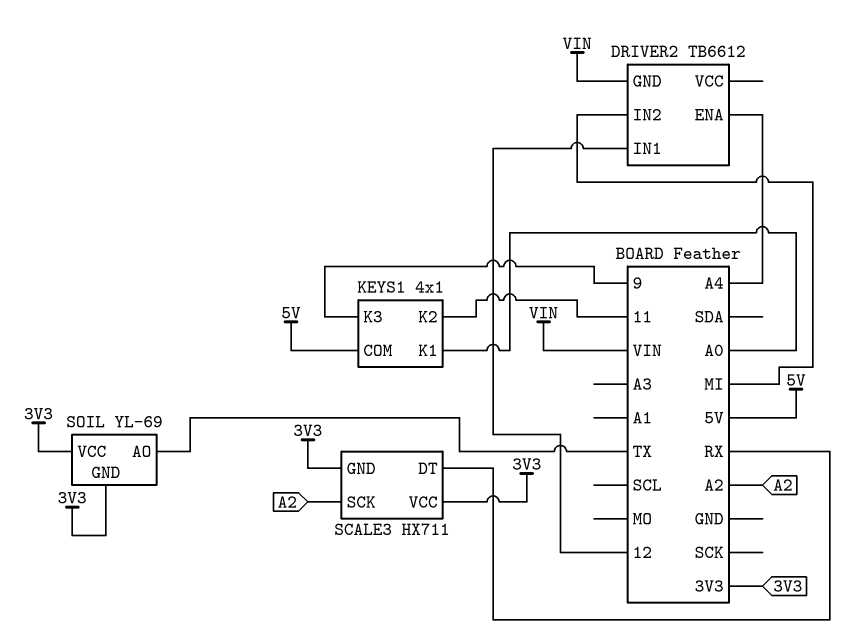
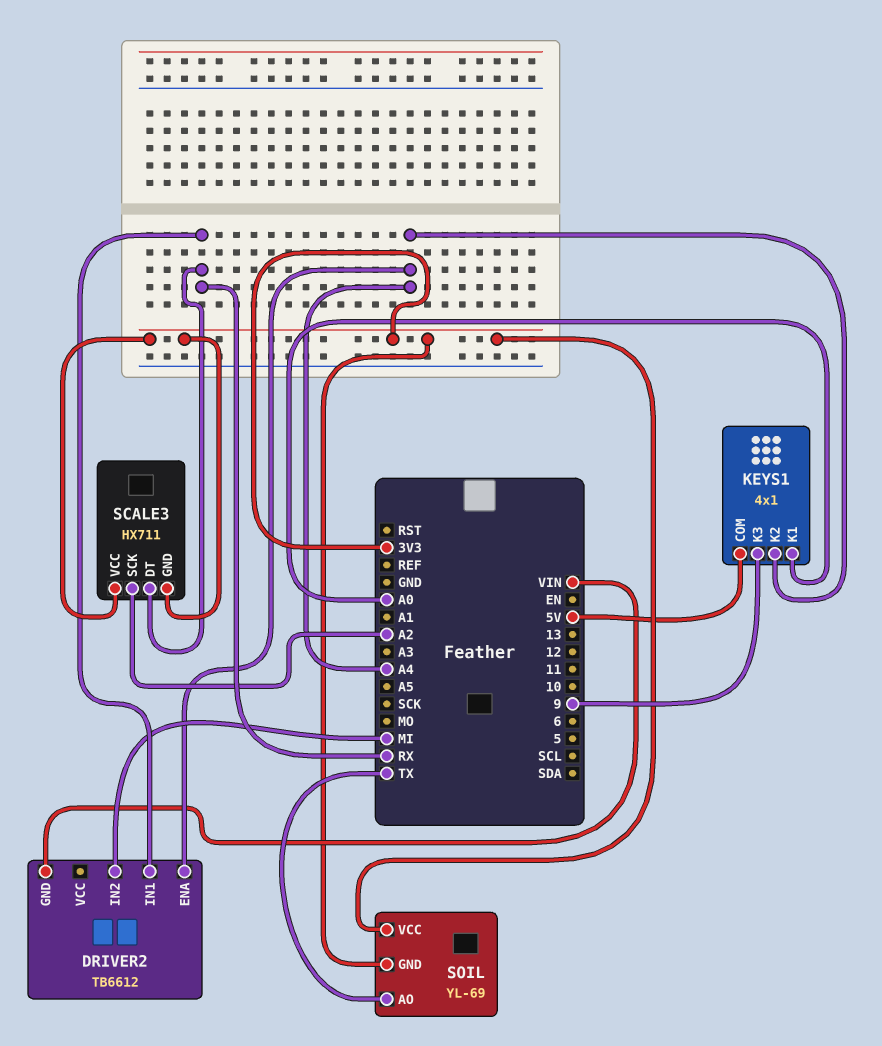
DRIVER2 pin IN1: 12 -> RX
KEYS1 pin K2: 11 -> A4

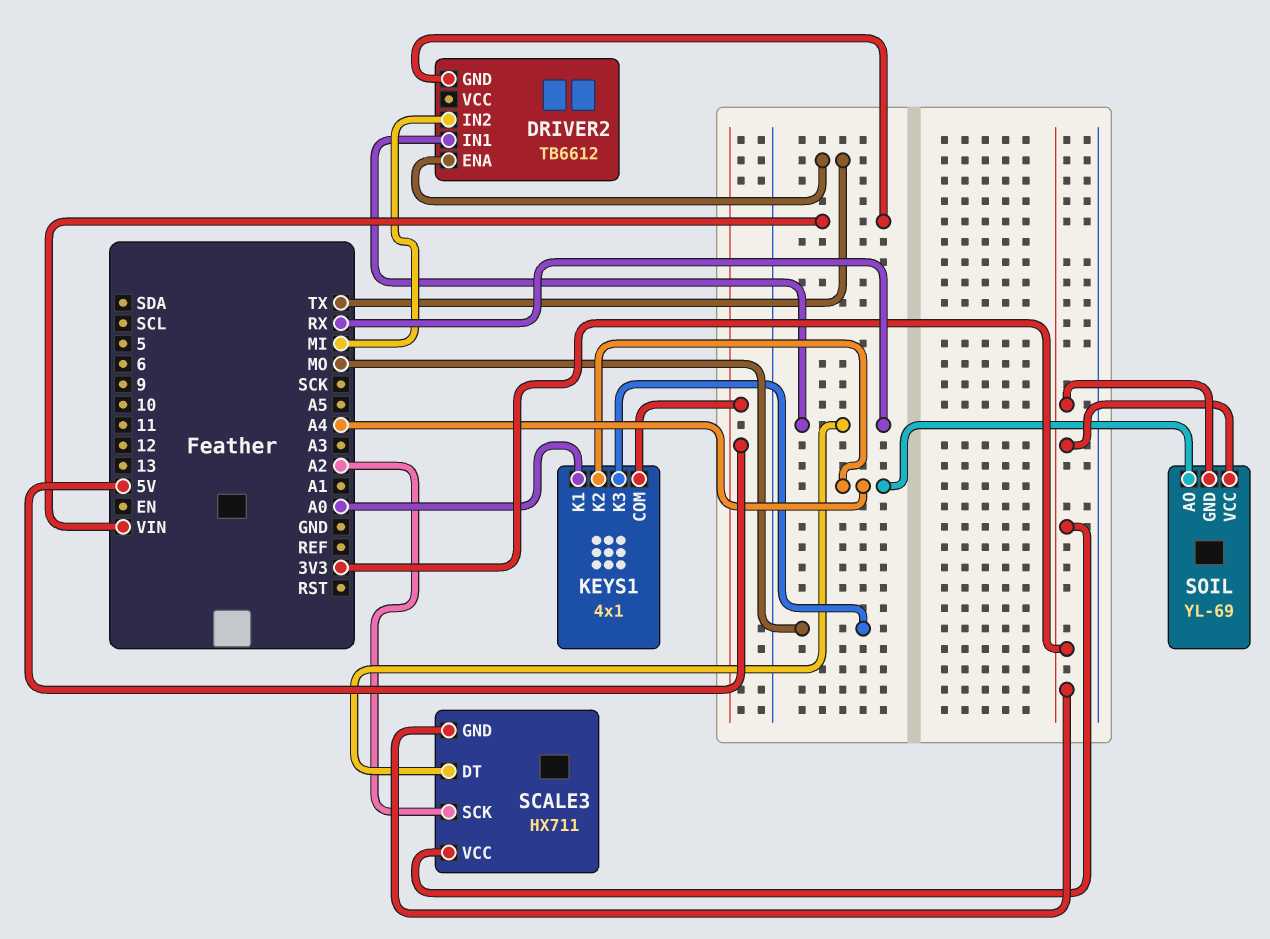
DRIVER2 pin ENA: A4 -> TX
KEYS1 pin K3: 9 -> MO
SOIL pin AO: TX -> A4

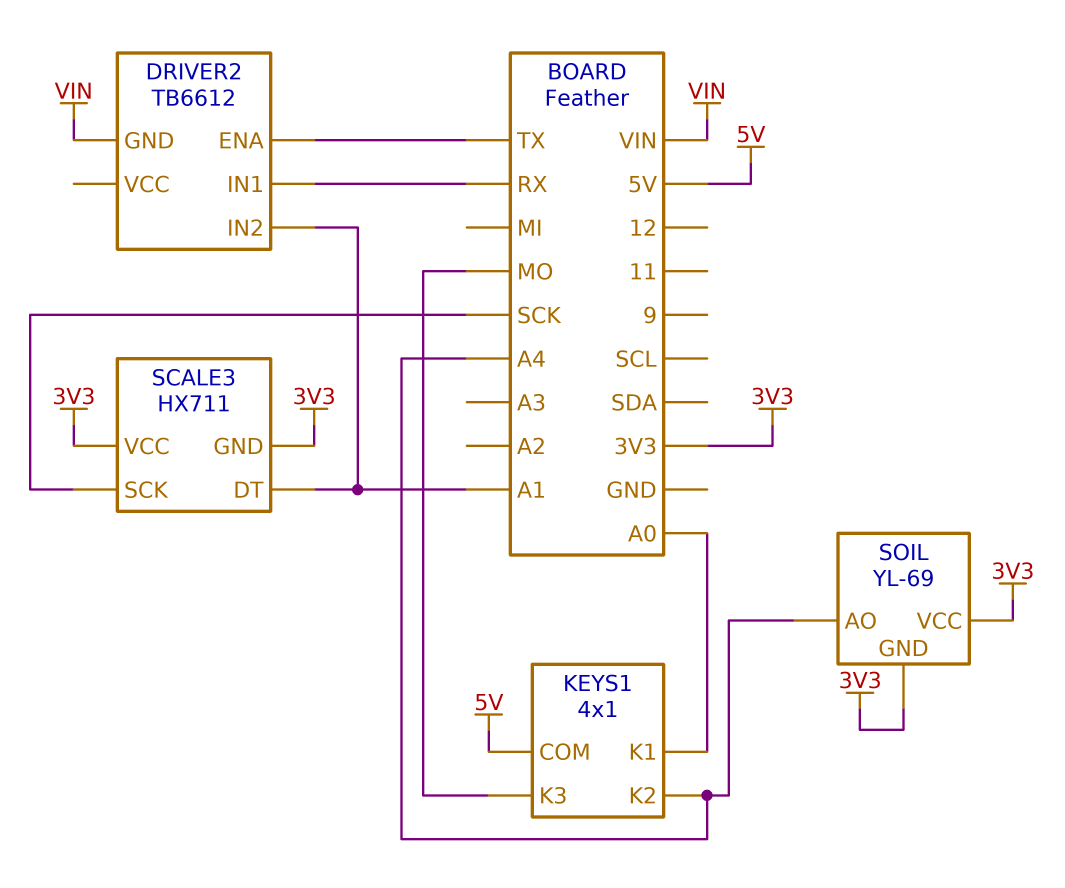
DRIVER2 pin IN2: MI -> A1
SCALE3 pin DT: RX -> A1
SCALE3 pin SCK: A2 -> SCK

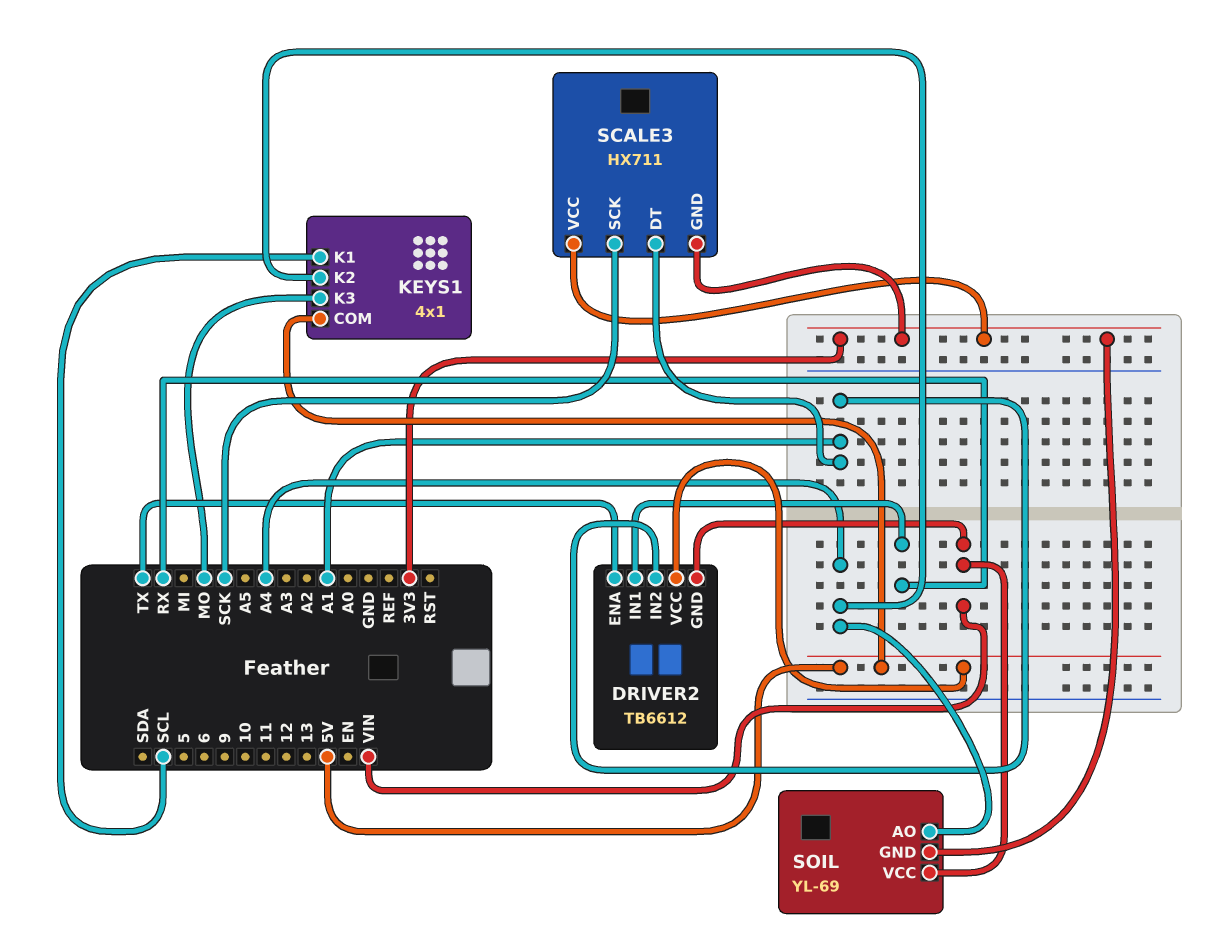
DRIVER2 pin VCC: none -> 5V
KEYS1 pin K1: A0 -> SCL
SOIL pin VCC: 3V3 -> VIN

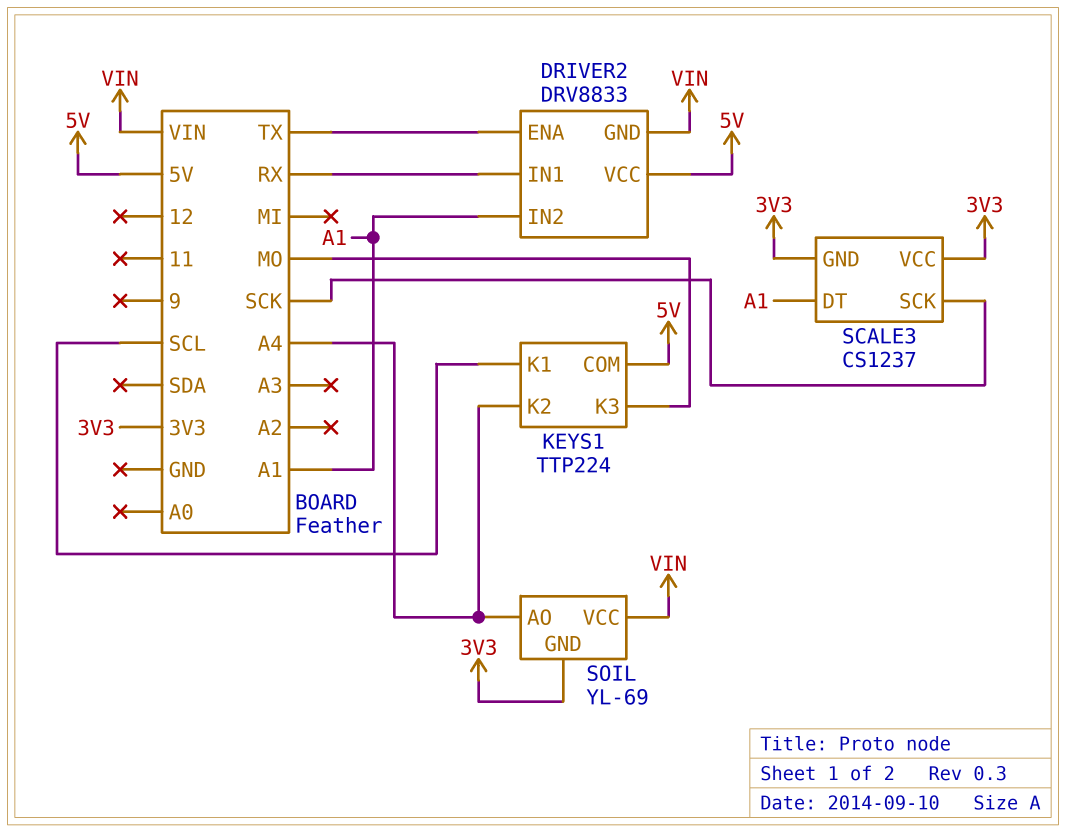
DRIVER2: TB6612 -> DRV8833
KEYS1: 4x1 -> TTP224
SCALE3: HX711 -> CS1237

